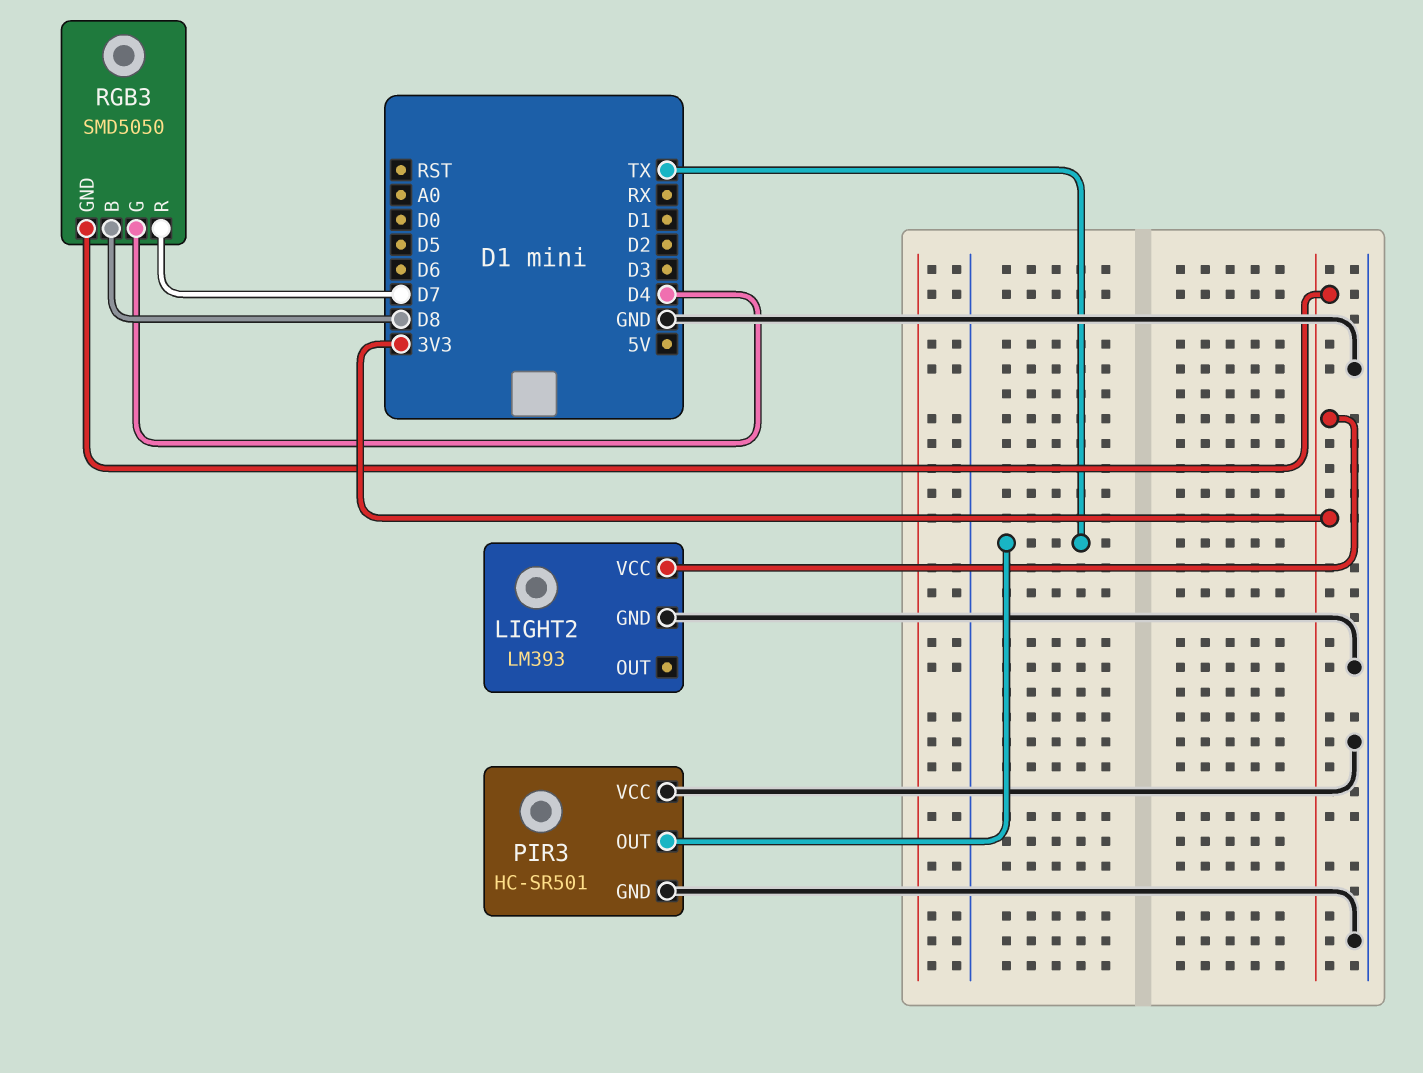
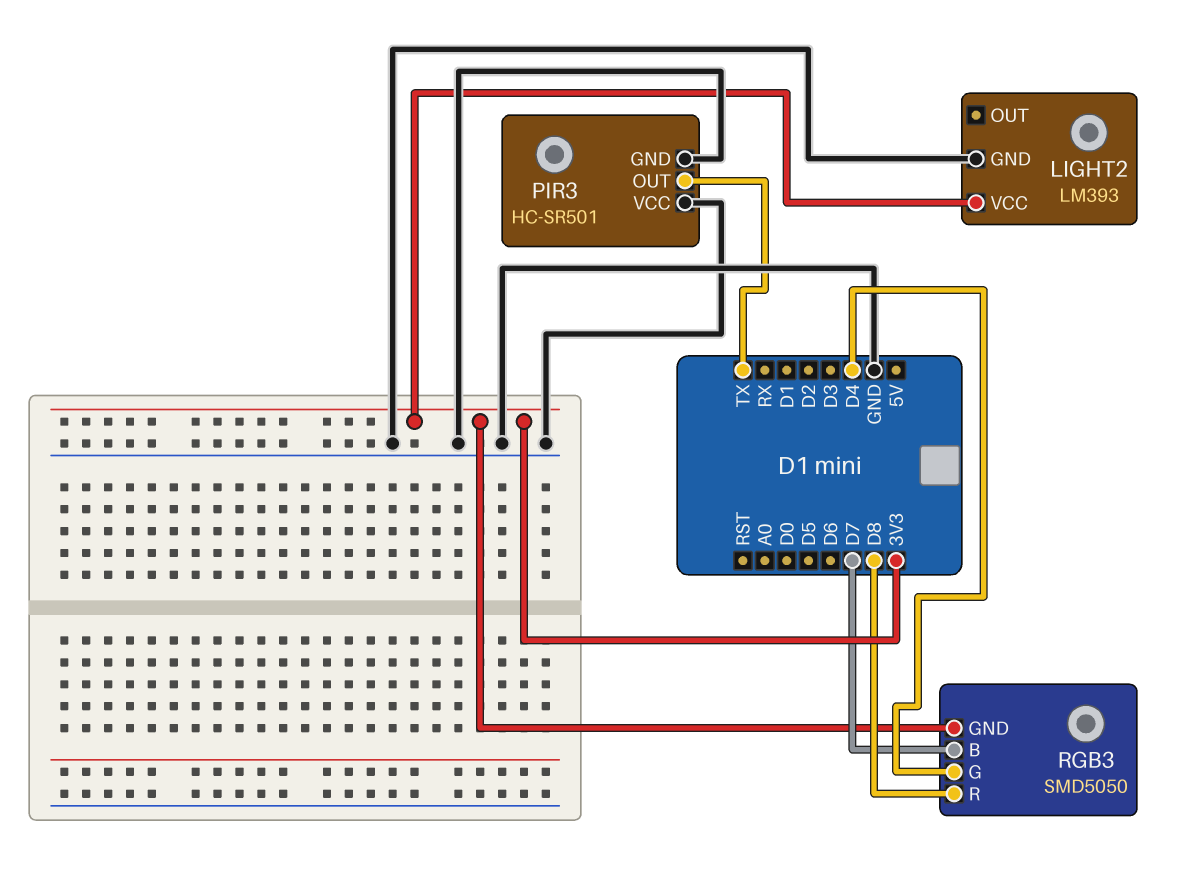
RGB3 pin B: D8 -> D7
RGB3 pin R: D7 -> D8

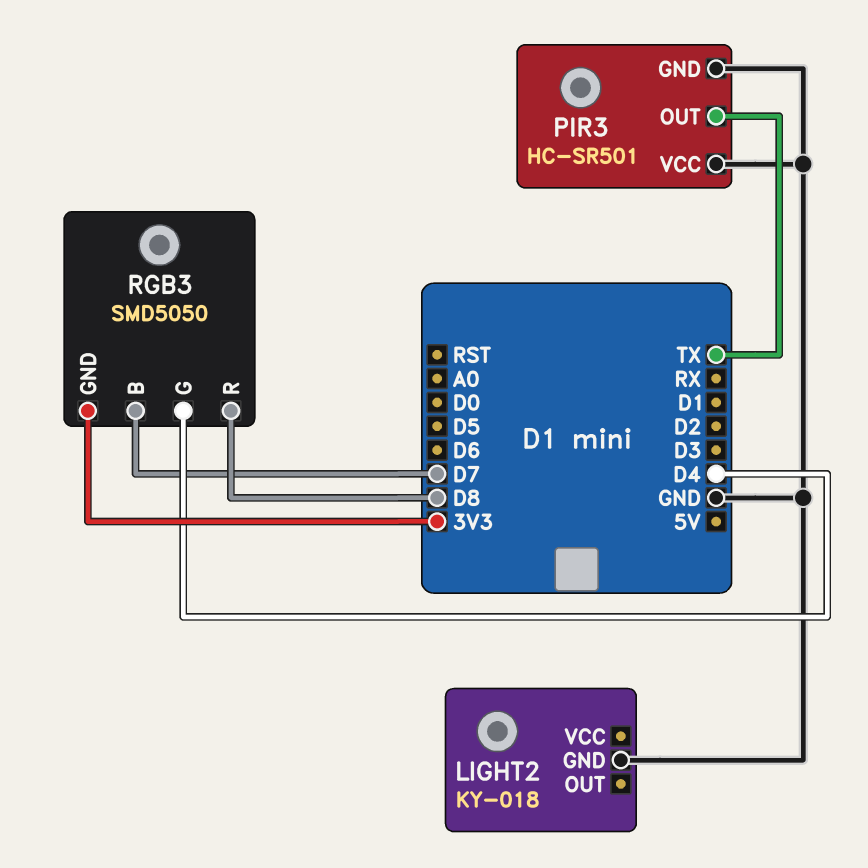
LIGHT2: LM393 -> KY-018
LIGHT2 pin VCC: 3V3 -> none

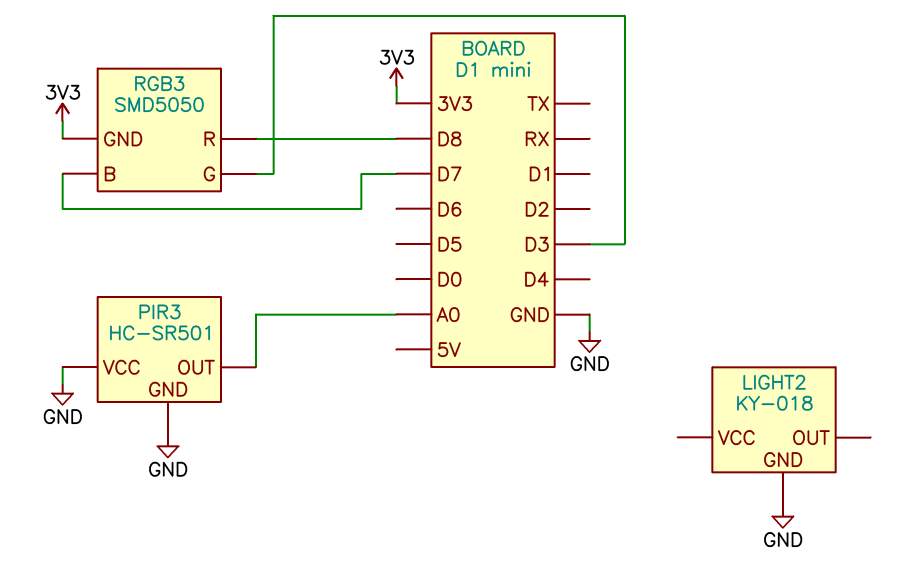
PIR3 pin OUT: TX -> A0
RGB3 pin G: D4 -> D3

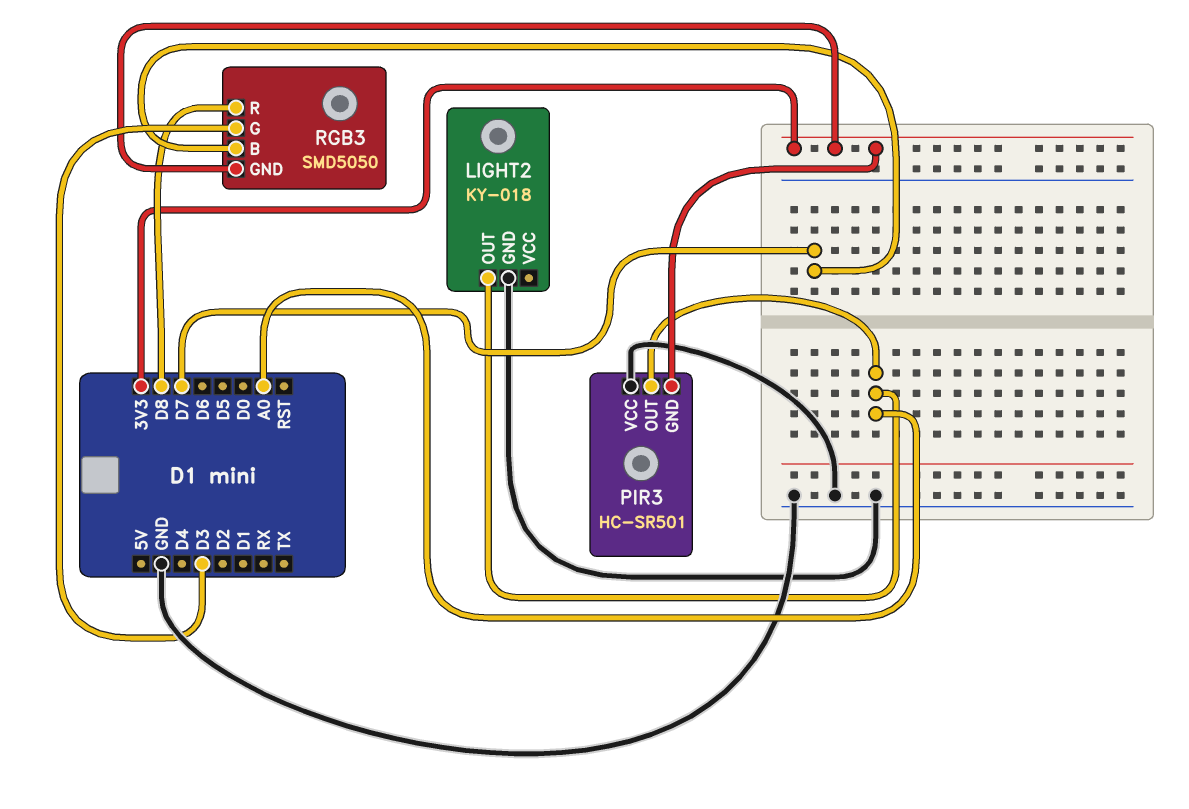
LIGHT2 pin OUT: none -> A0
PIR3 pin GND: GND -> 3V3

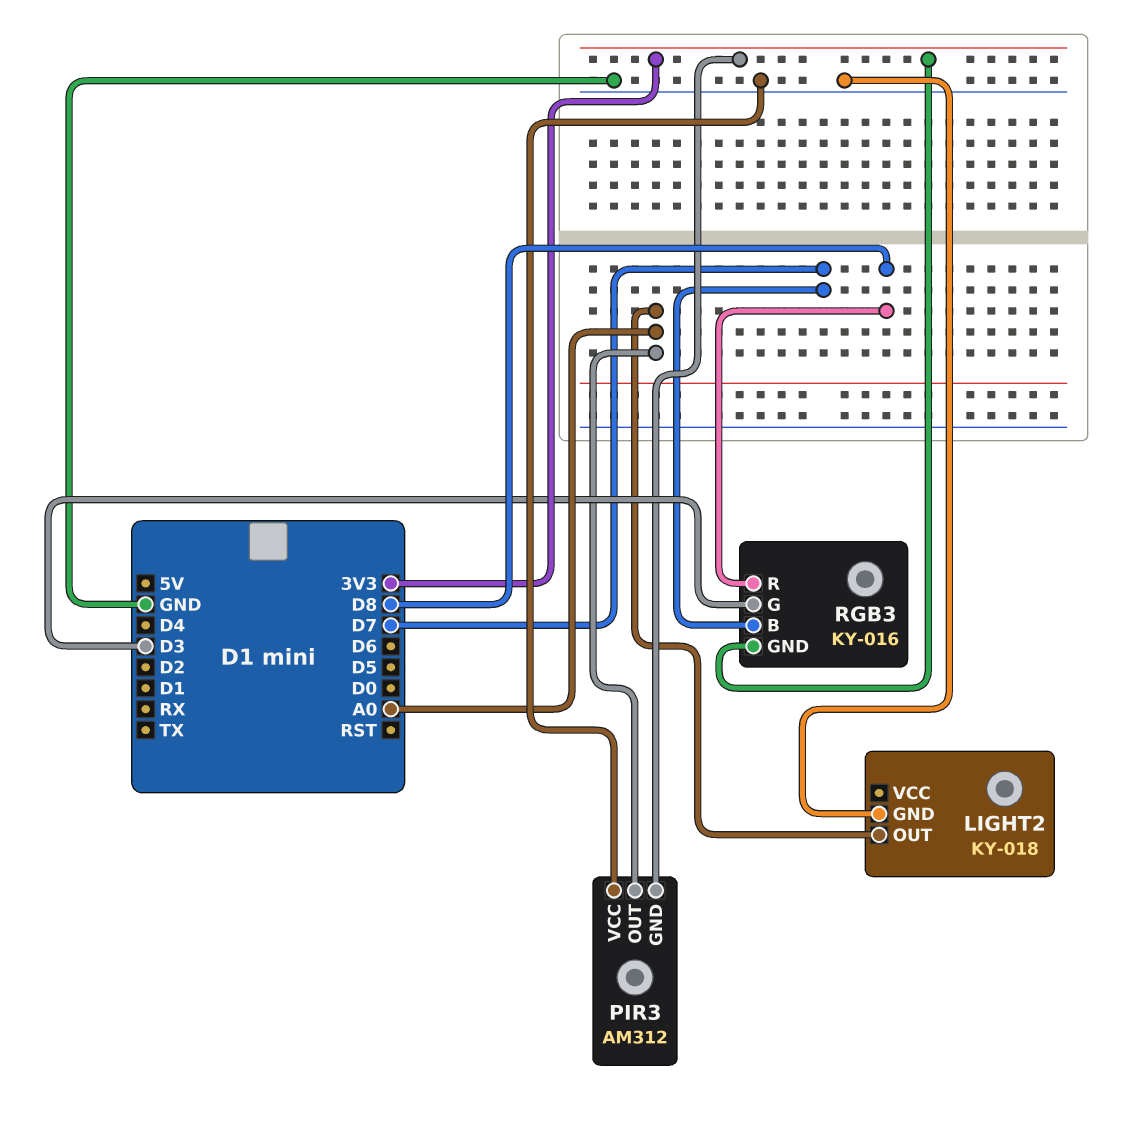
PIR3: HC-SR501 -> AM312
RGB3: SMD5050 -> KY-016

